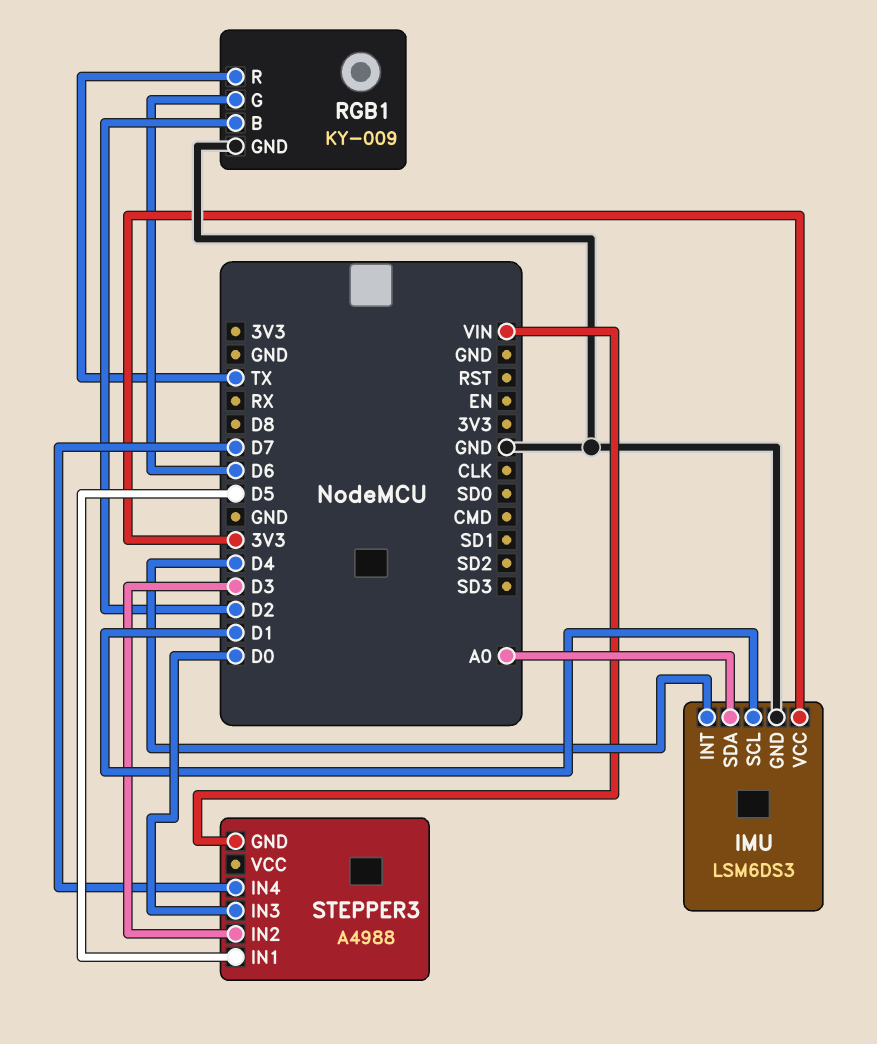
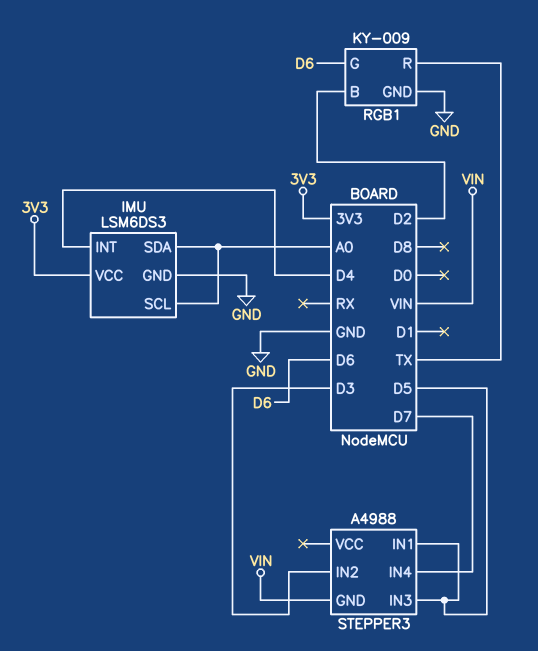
IMU pin SCL: D1 -> A0
STEPPER3 pin IN3: D0 -> D5

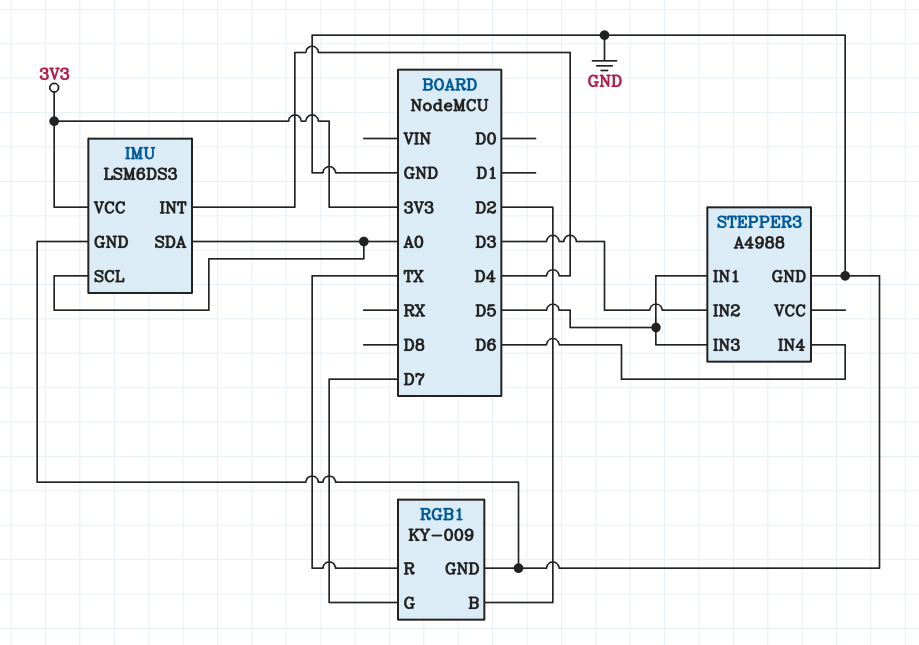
RGB1 pin G: D6 -> D7
STEPPER3 pin GND: VIN -> GND
STEPPER3 pin IN4: D7 -> D6

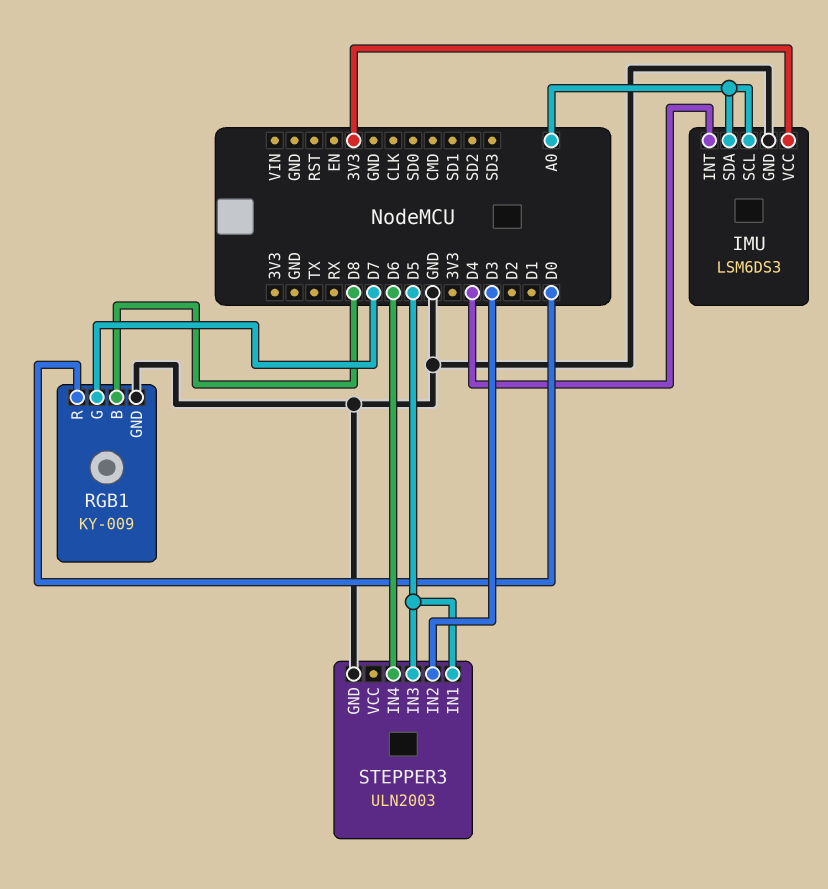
RGB1 pin B: D2 -> D8
RGB1 pin R: TX -> D0
STEPPER3: A4988 -> ULN2003

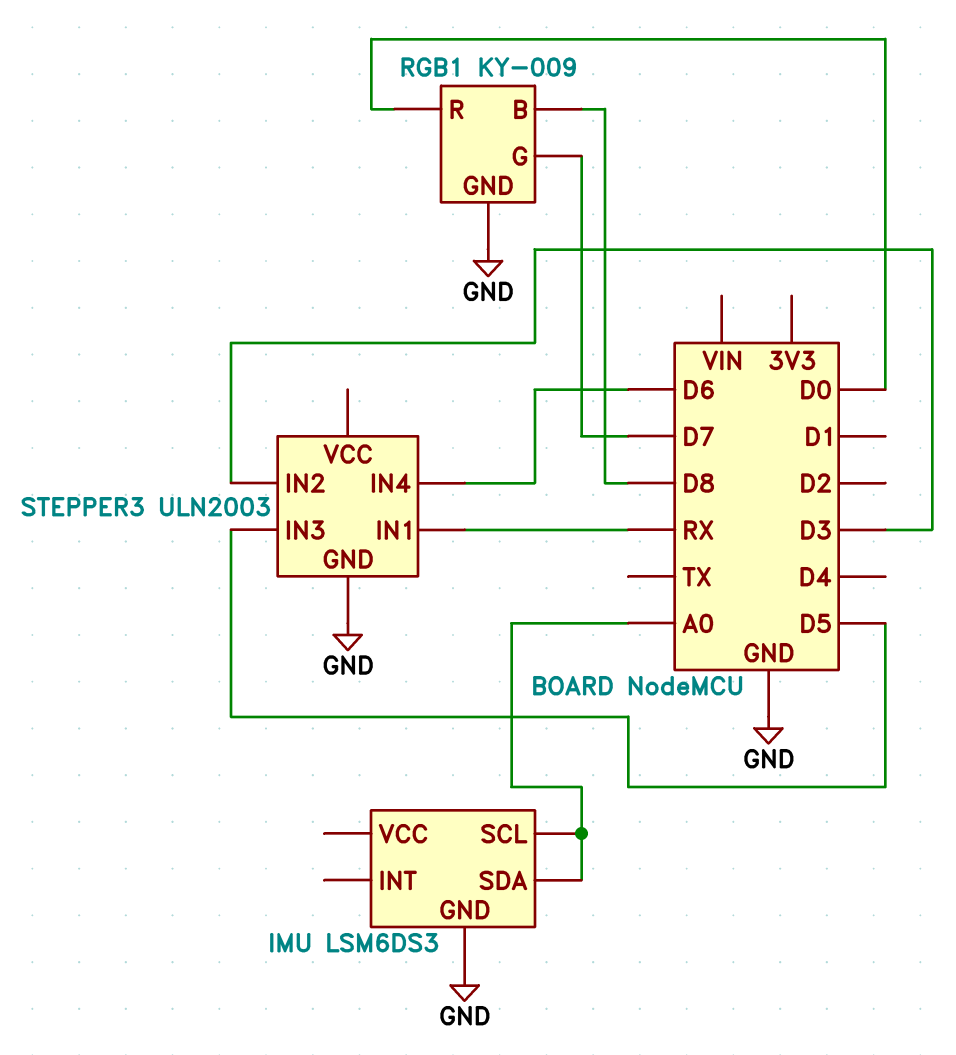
IMU pin INT: D4 -> none
IMU pin VCC: 3V3 -> none
STEPPER3 pin IN1: D5 -> RX

